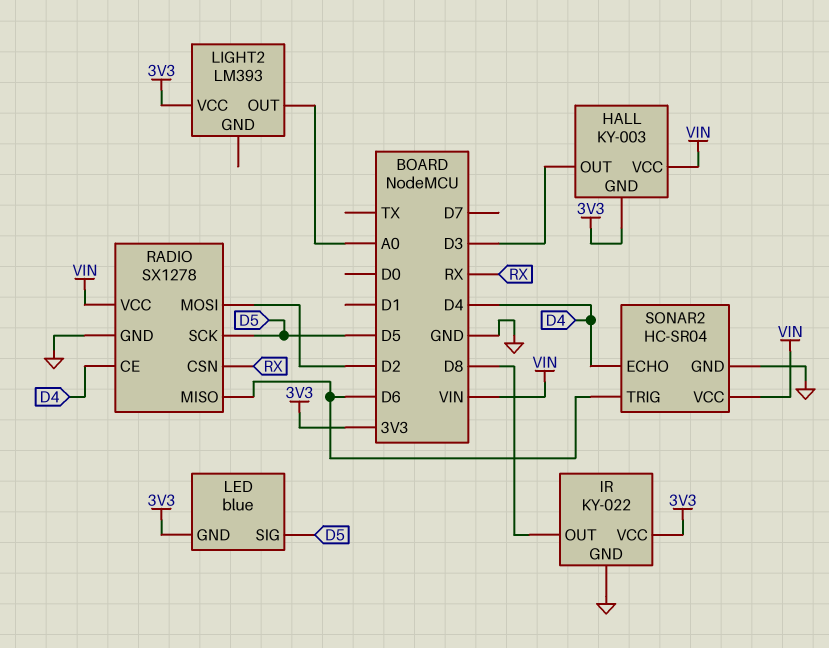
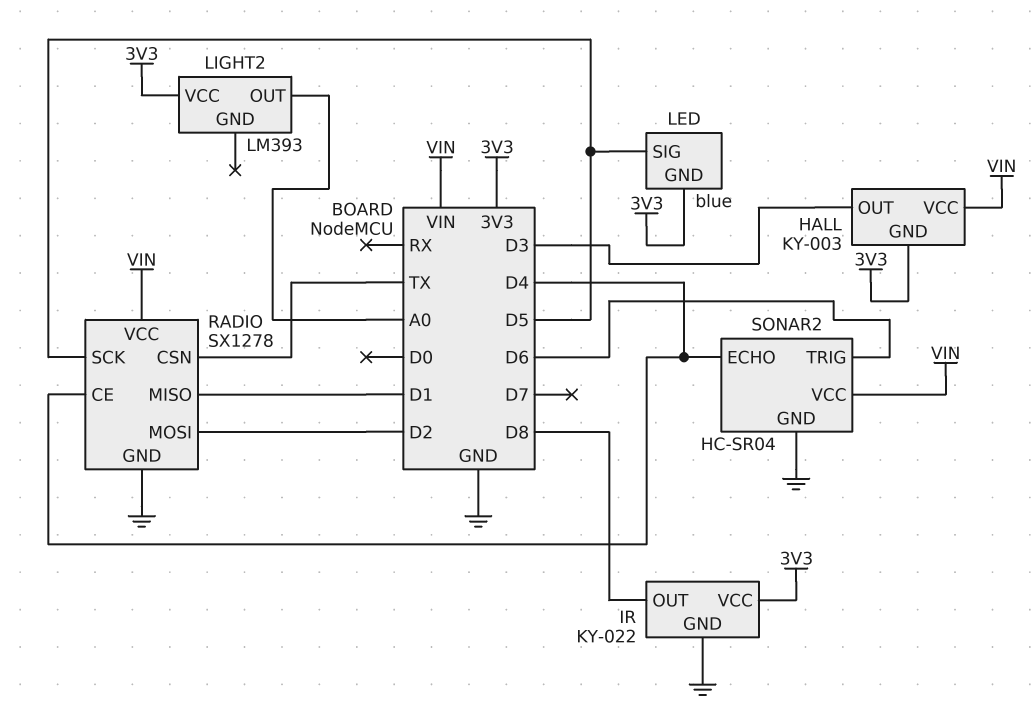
RADIO pin CSN: RX -> TX
RADIO pin MISO: D6 -> D1

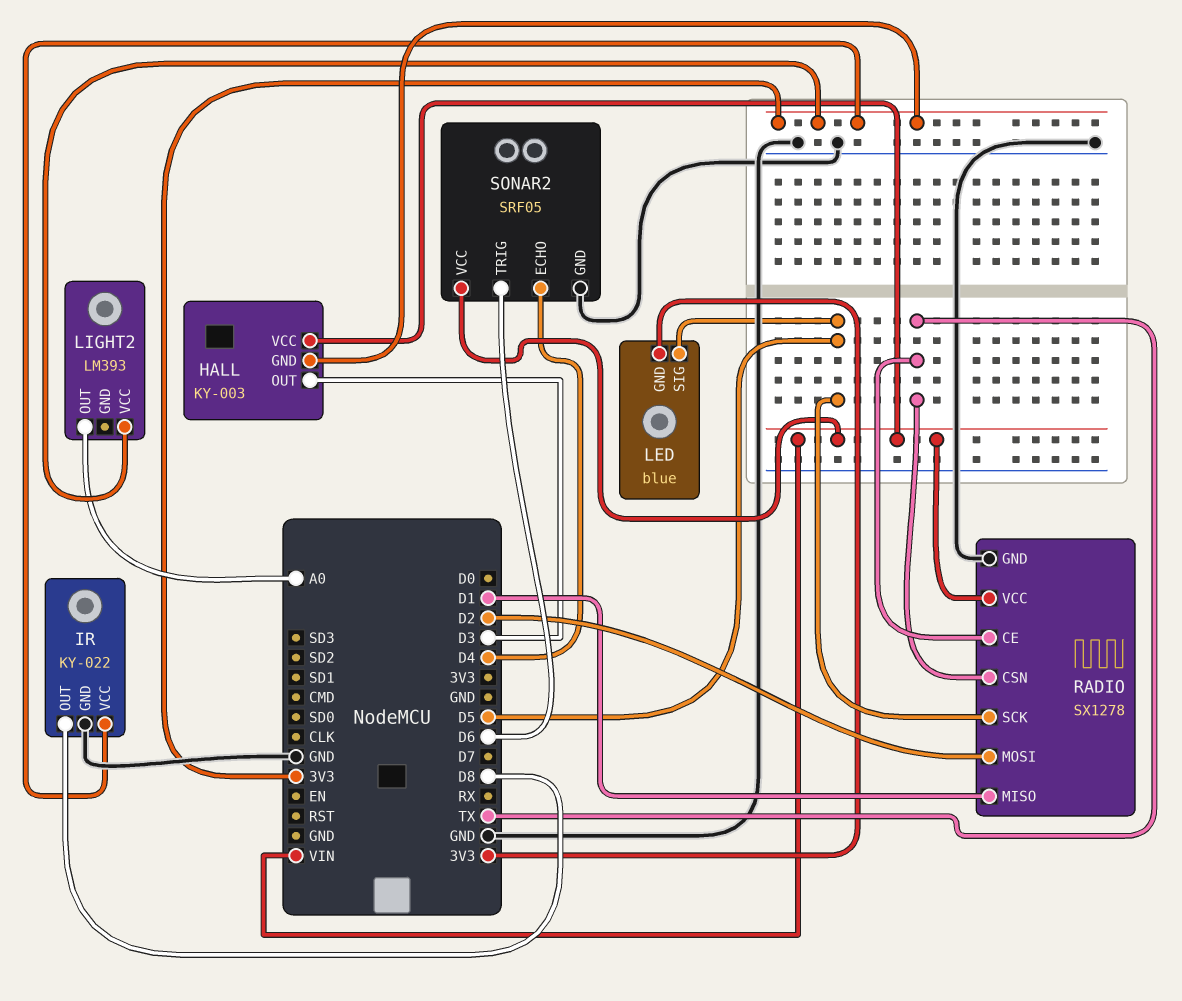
RADIO pin CE: D4 -> TX
SONAR2: HC-SR04 -> SRF05

